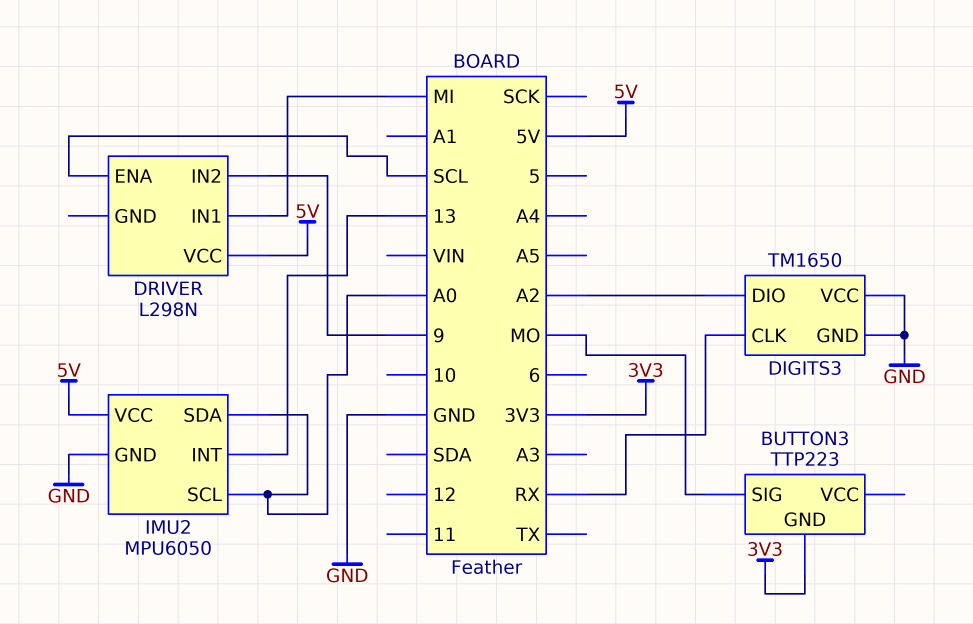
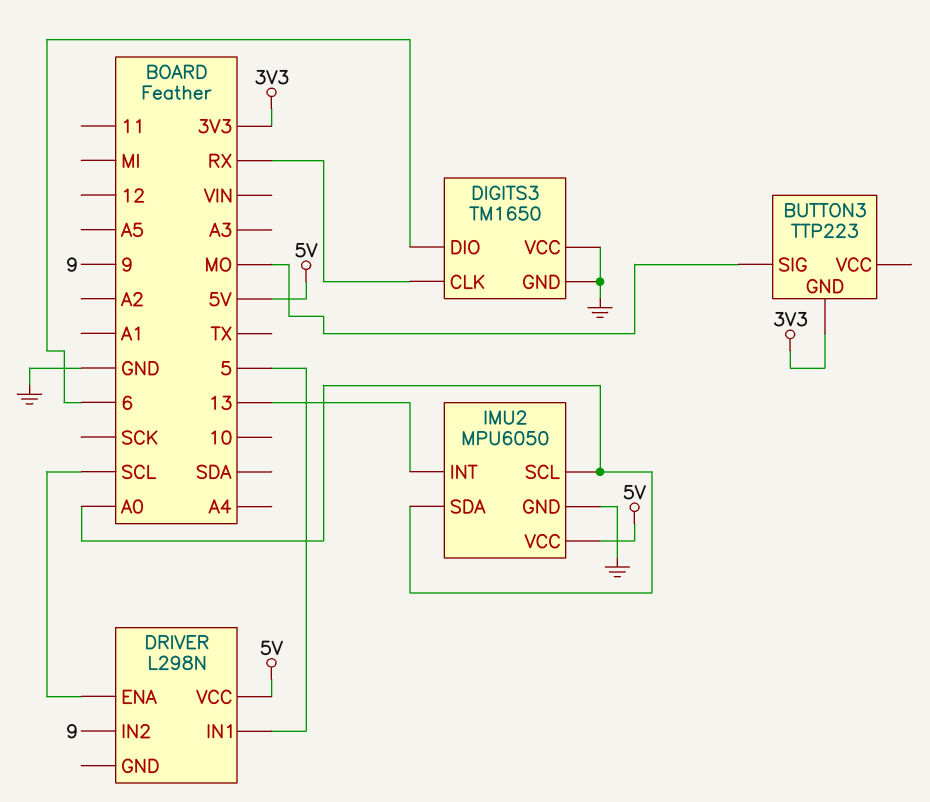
DIGITS3 pin DIO: A2 -> 6
DRIVER pin IN1: MI -> 5

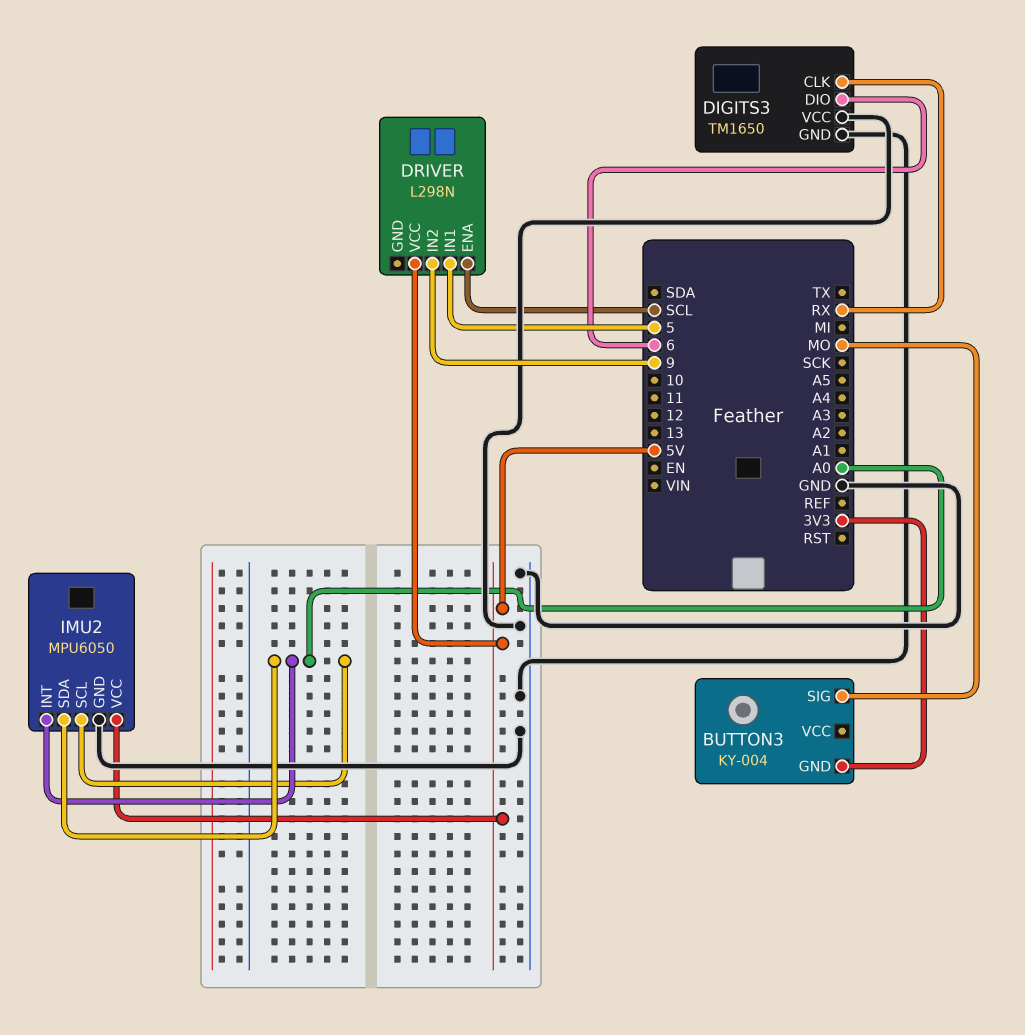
BUTTON3: TTP223 -> KY-004
IMU2 pin INT: 13 -> A0

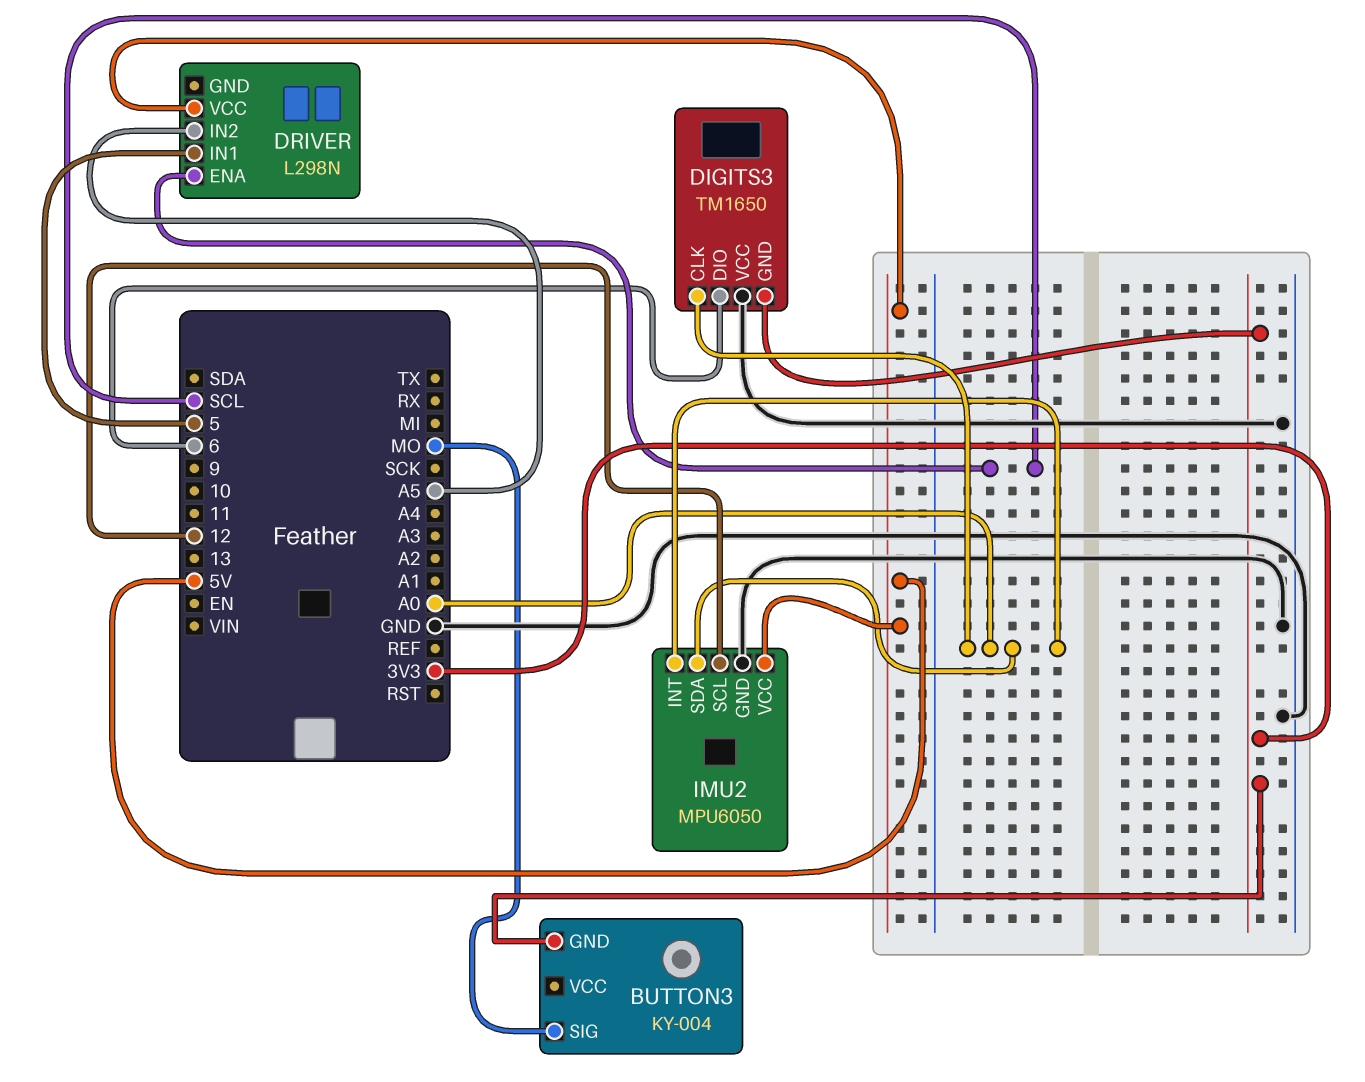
DIGITS3 pin CLK: RX -> A0
DIGITS3 pin GND: GND -> 3V3
DRIVER pin IN2: 9 -> A5
IMU2 pin SCL: A0 -> 12

